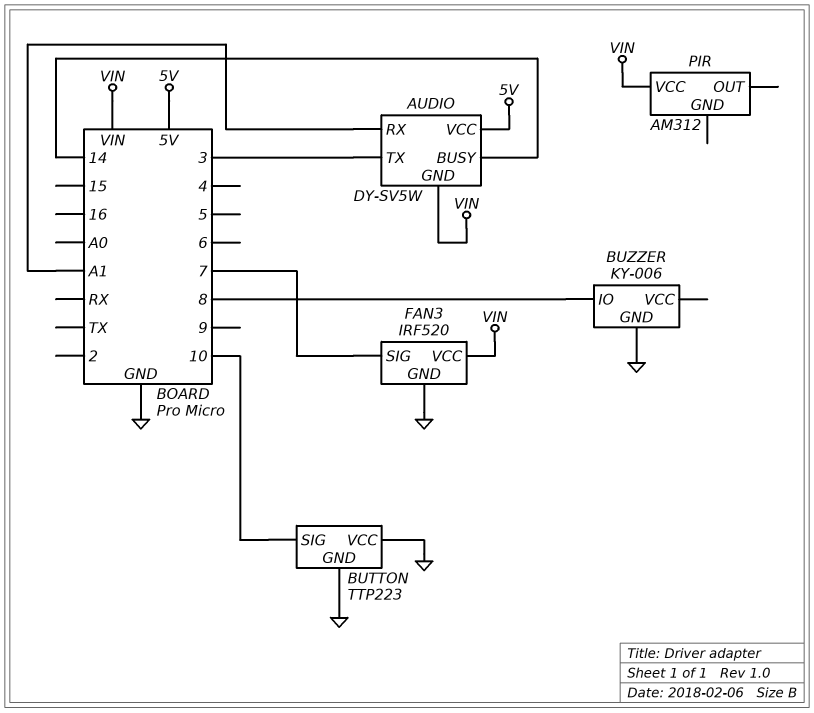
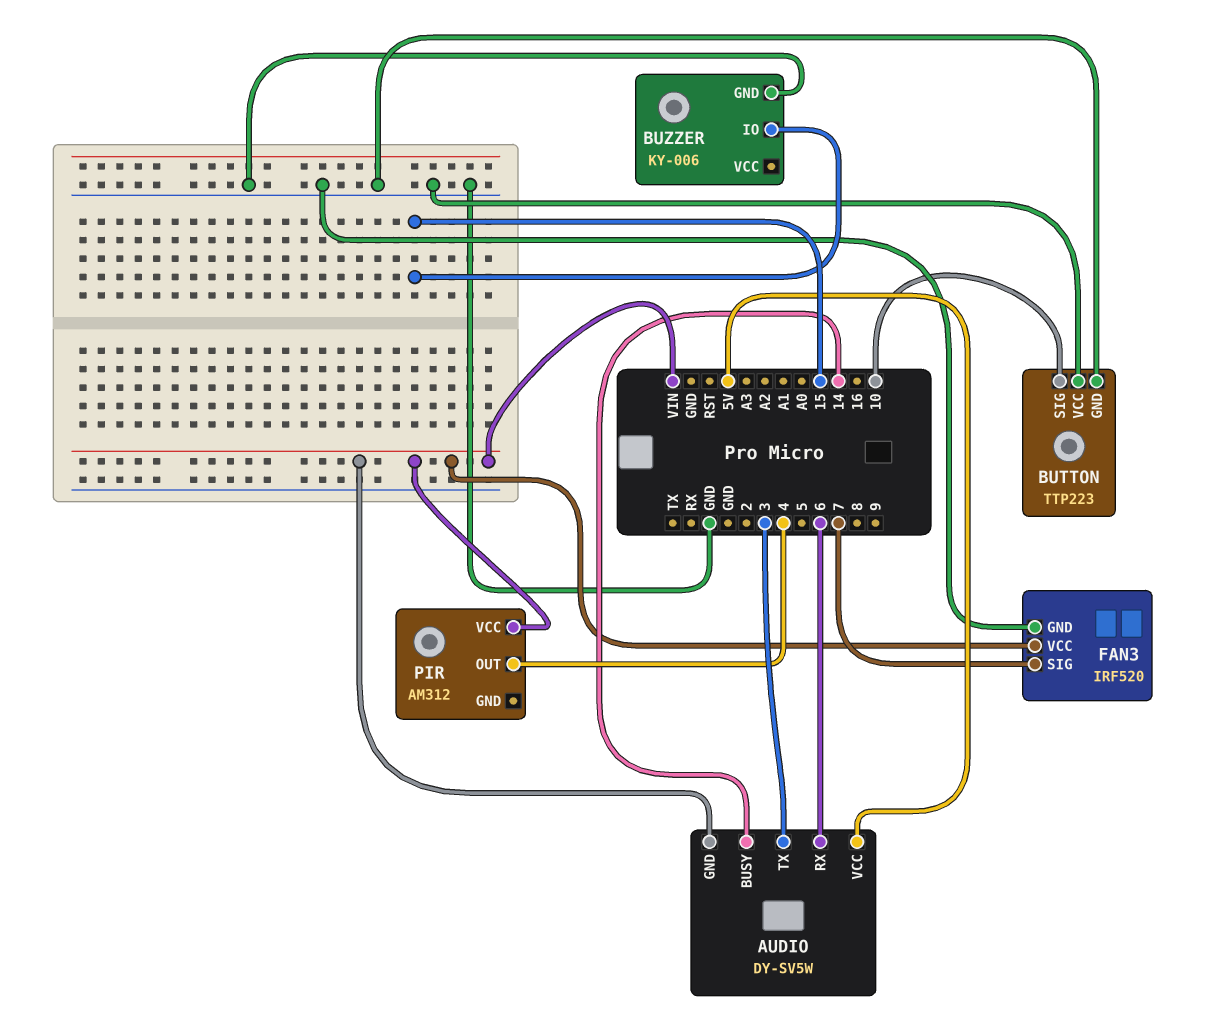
AUDIO pin RX: A1 -> 6
BUZZER pin IO: 8 -> 15
PIR pin OUT: none -> 4

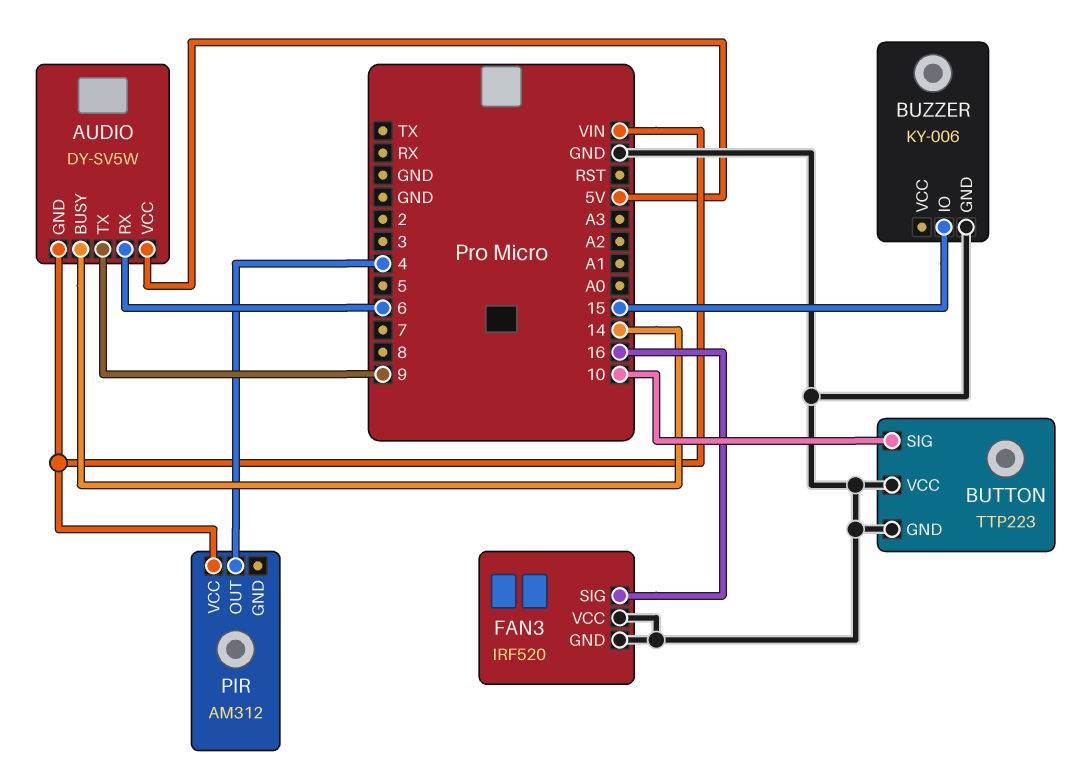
AUDIO pin TX: 3 -> 9
FAN3 pin SIG: 7 -> 16
FAN3 pin VCC: VIN -> GND

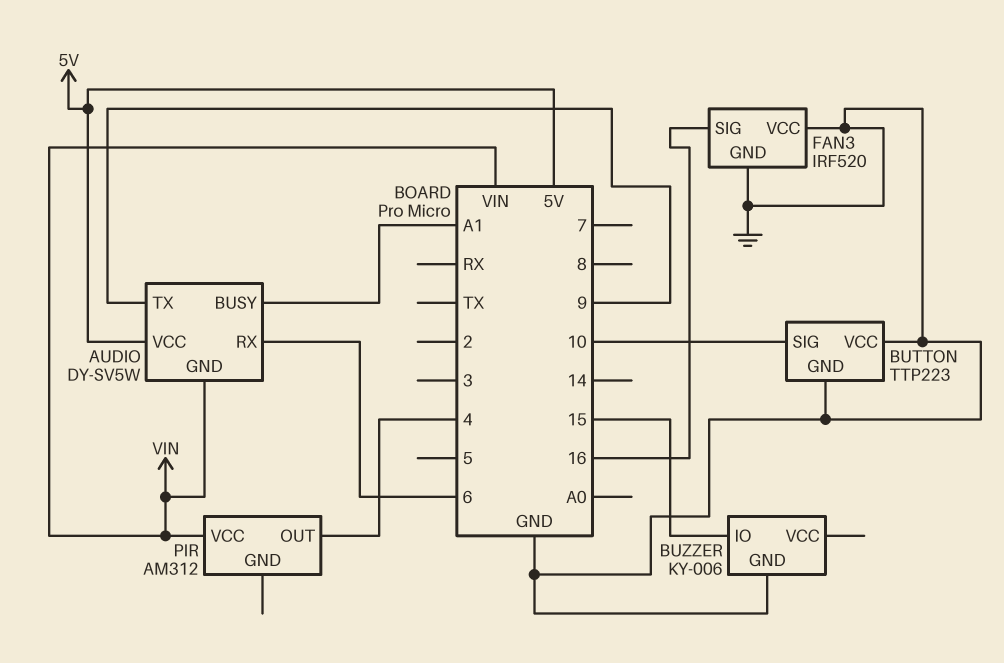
AUDIO pin BUSY: 14 -> A1

